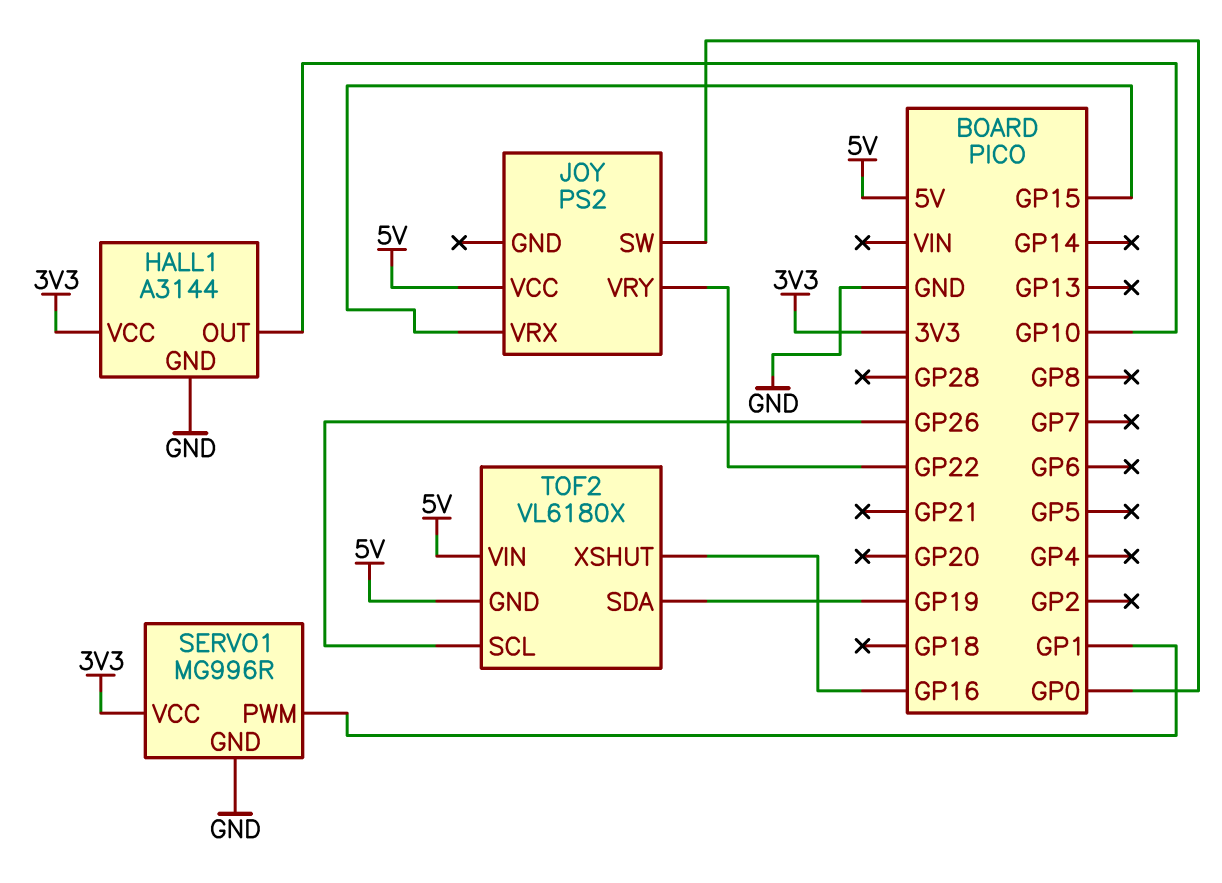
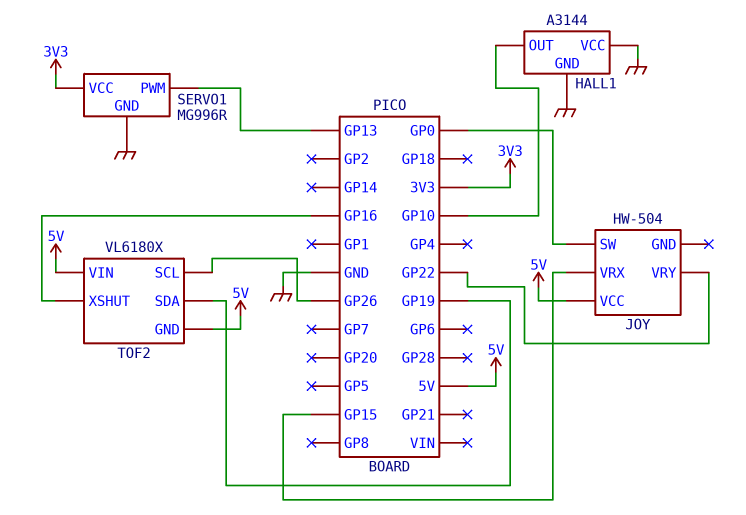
HALL1 pin VCC: 3V3 -> GND
JOY: PS2 -> HW-504
SERVO1 pin PWM: GP1 -> GP13

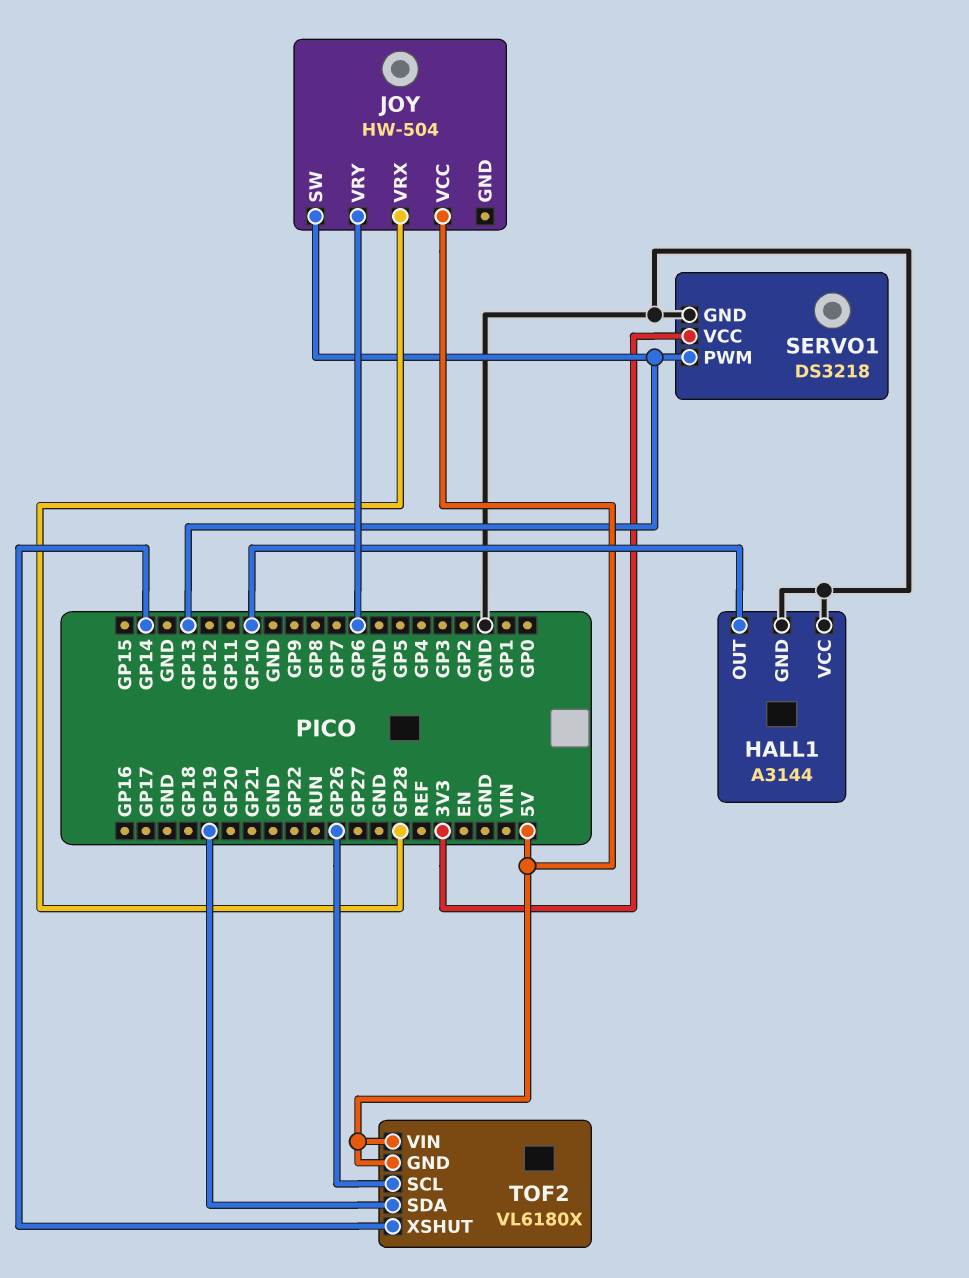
JOY pin SW: GP0 -> GP13
JOY pin VRX: GP15 -> GP28
JOY pin VRY: GP22 -> GP6
SERVO1: MG996R -> DS3218
TOF2 pin XSHUT: GP16 -> GP14

